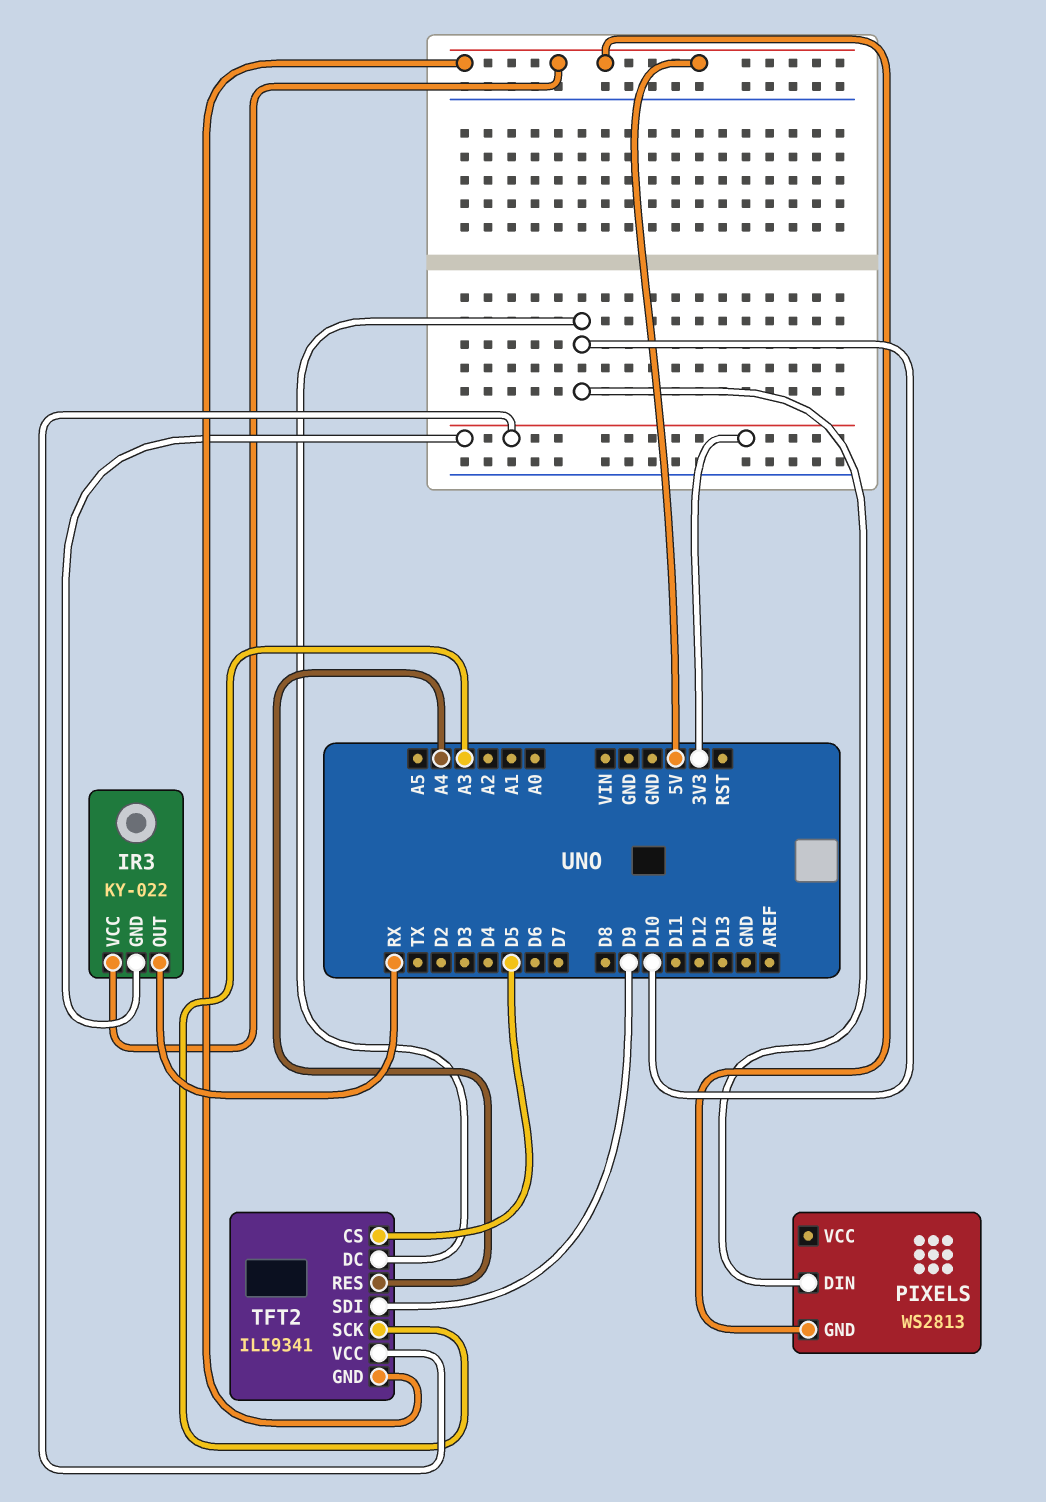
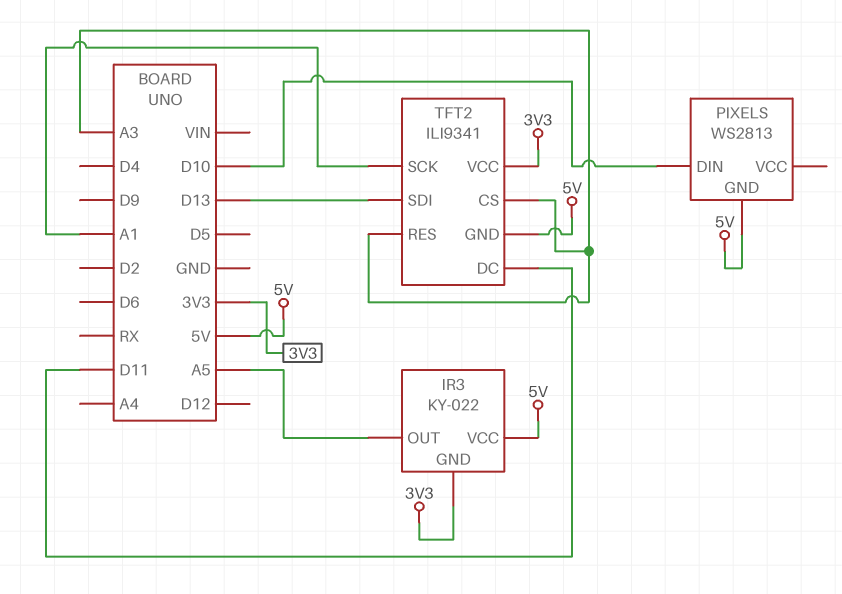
IR3 pin OUT: RX -> A5
TFT2 pin CS: D5 -> A3
TFT2 pin DC: D10 -> D11
TFT2 pin RES: A4 -> A3
TFT2 pin SCK: A3 -> A1
TFT2 pin SDI: D9 -> D13

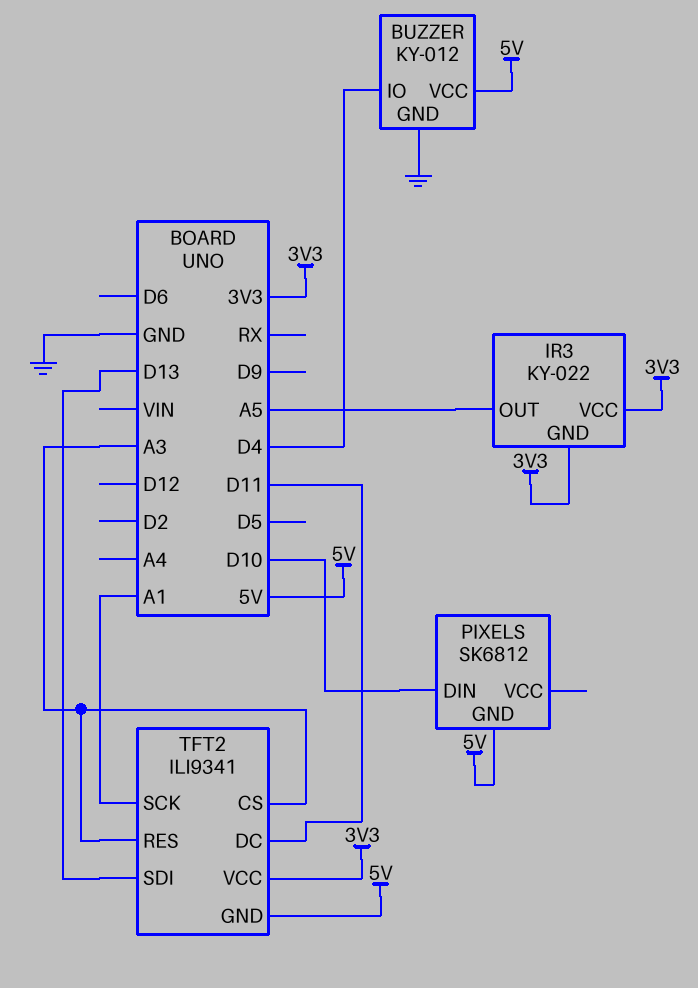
BUZZER: none -> KY-012
BUZZER pin GND: none -> GND
BUZZER pin IO: none -> D4
BUZZER pin VCC: none -> 5V
IR3 pin VCC: 5V -> 3V3
PIXELS: WS2813 -> SK6812

